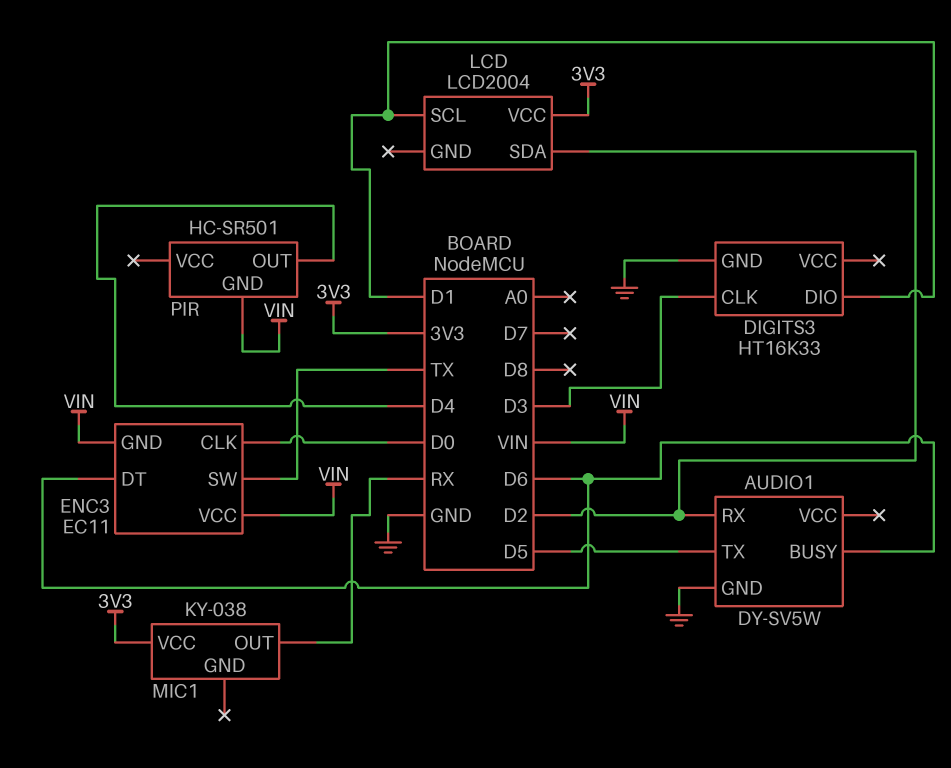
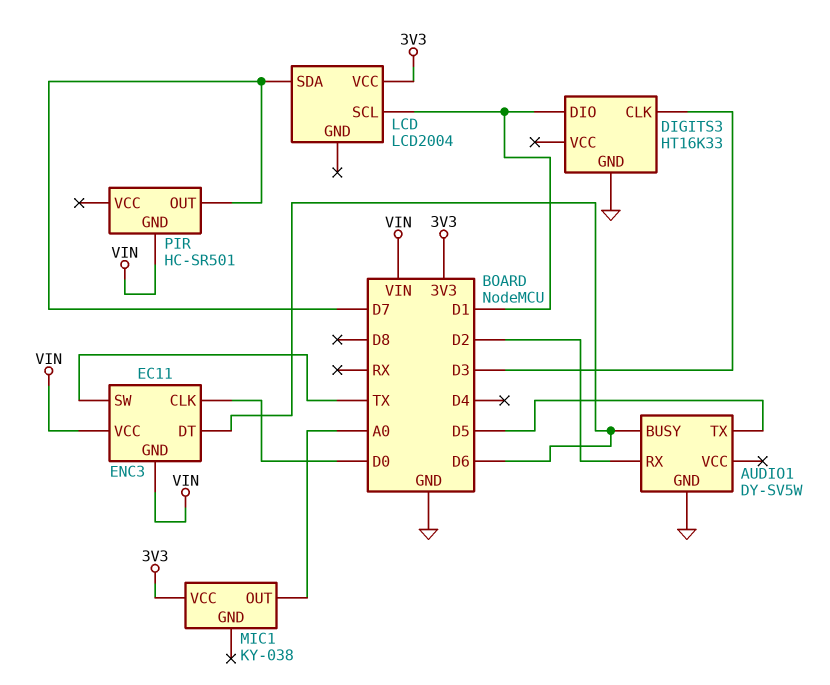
LCD pin SDA: D2 -> D7
MIC1 pin OUT: RX -> A0
PIR pin OUT: D4 -> D7

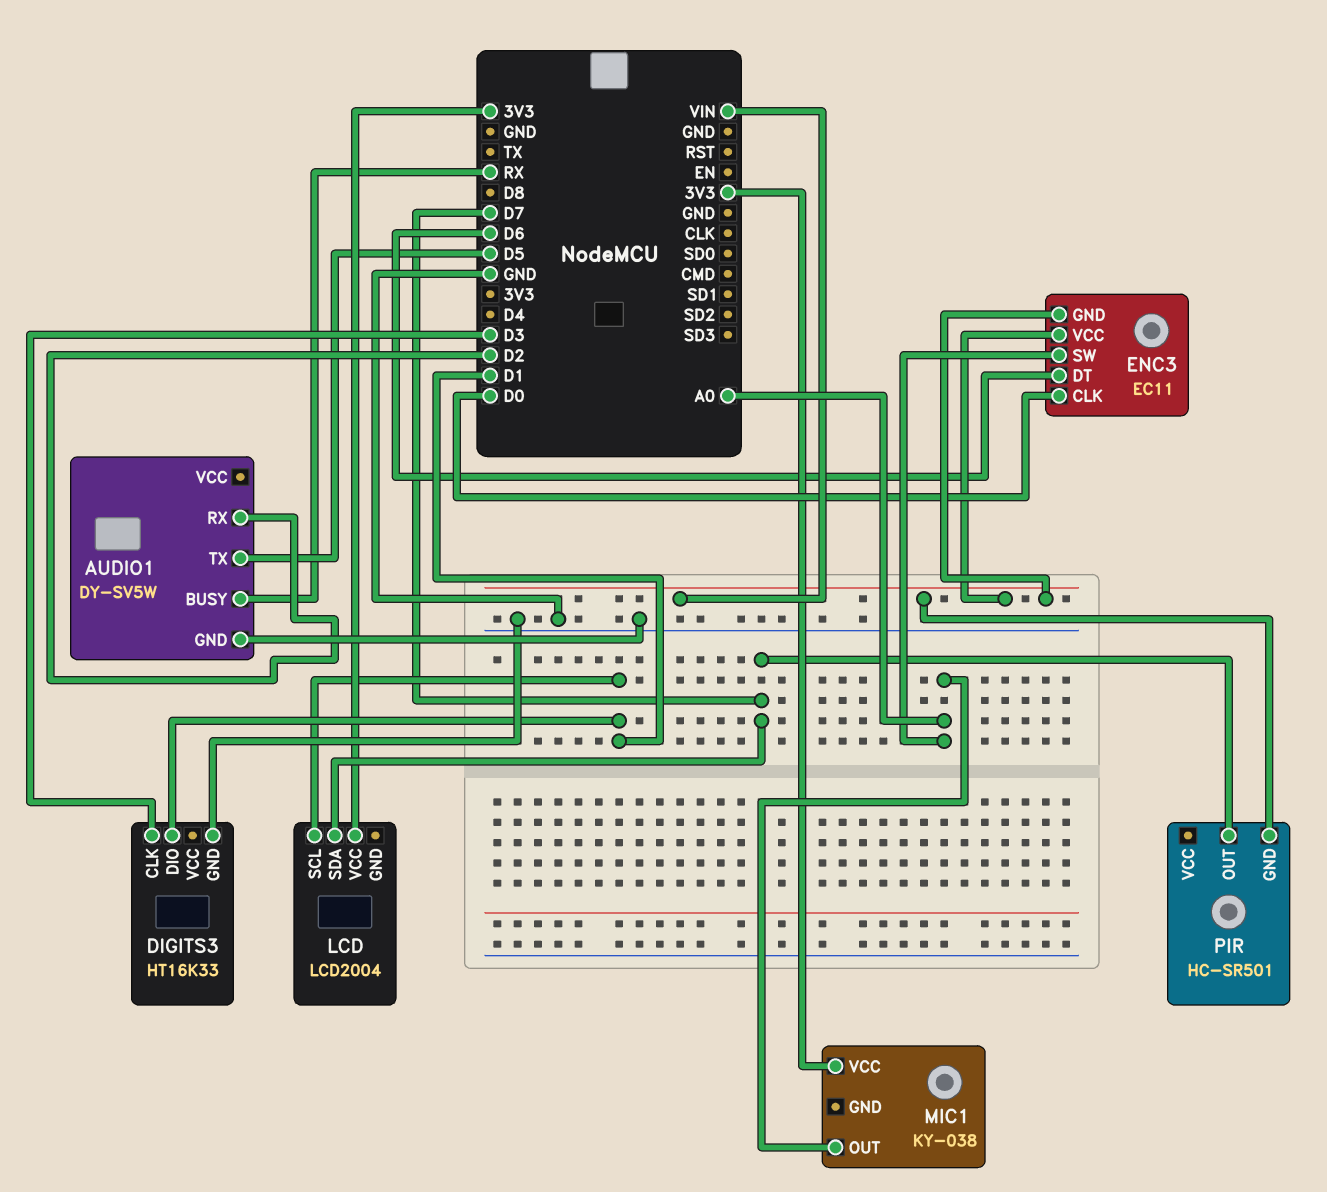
AUDIO1 pin BUSY: D6 -> RX
ENC3 pin SW: TX -> A0

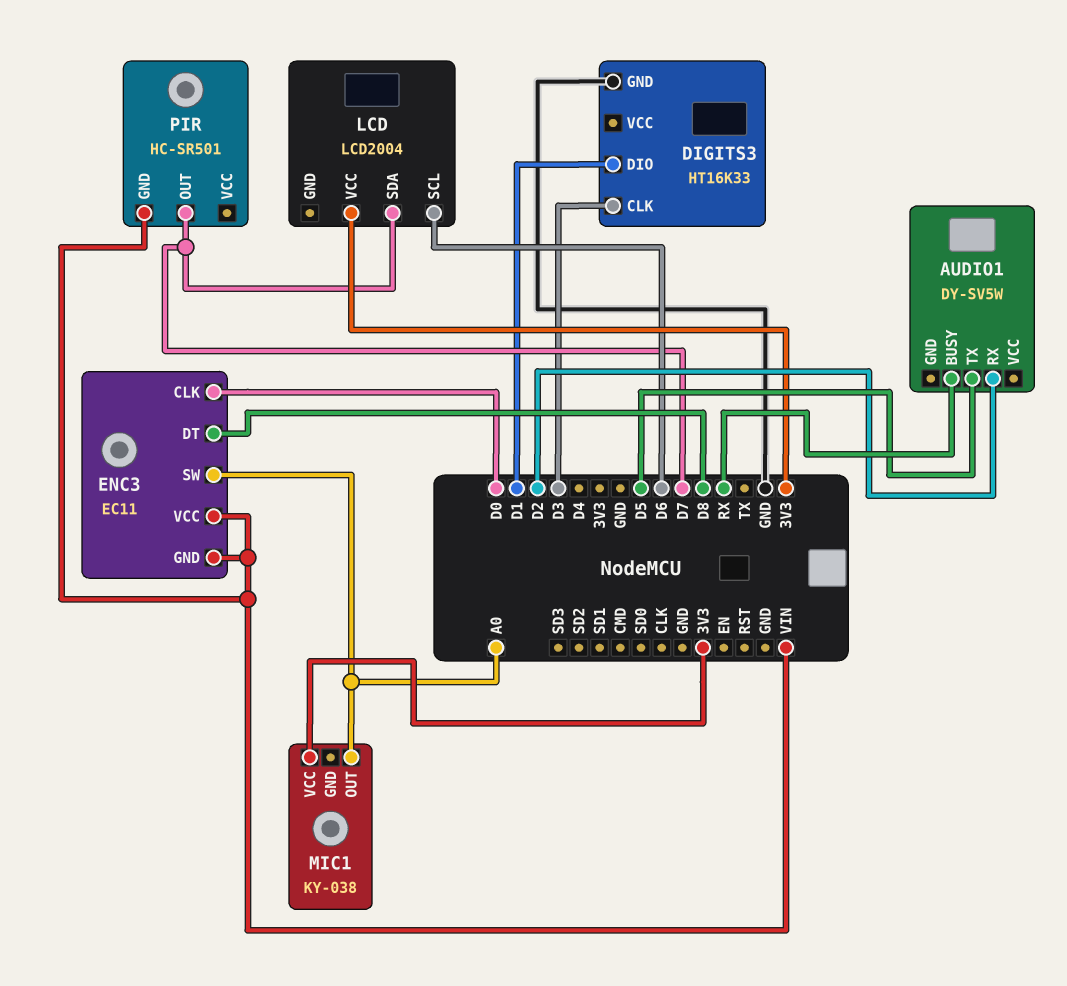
AUDIO1 pin GND: GND -> none
ENC3 pin DT: D6 -> D8
LCD pin SCL: D1 -> D6

